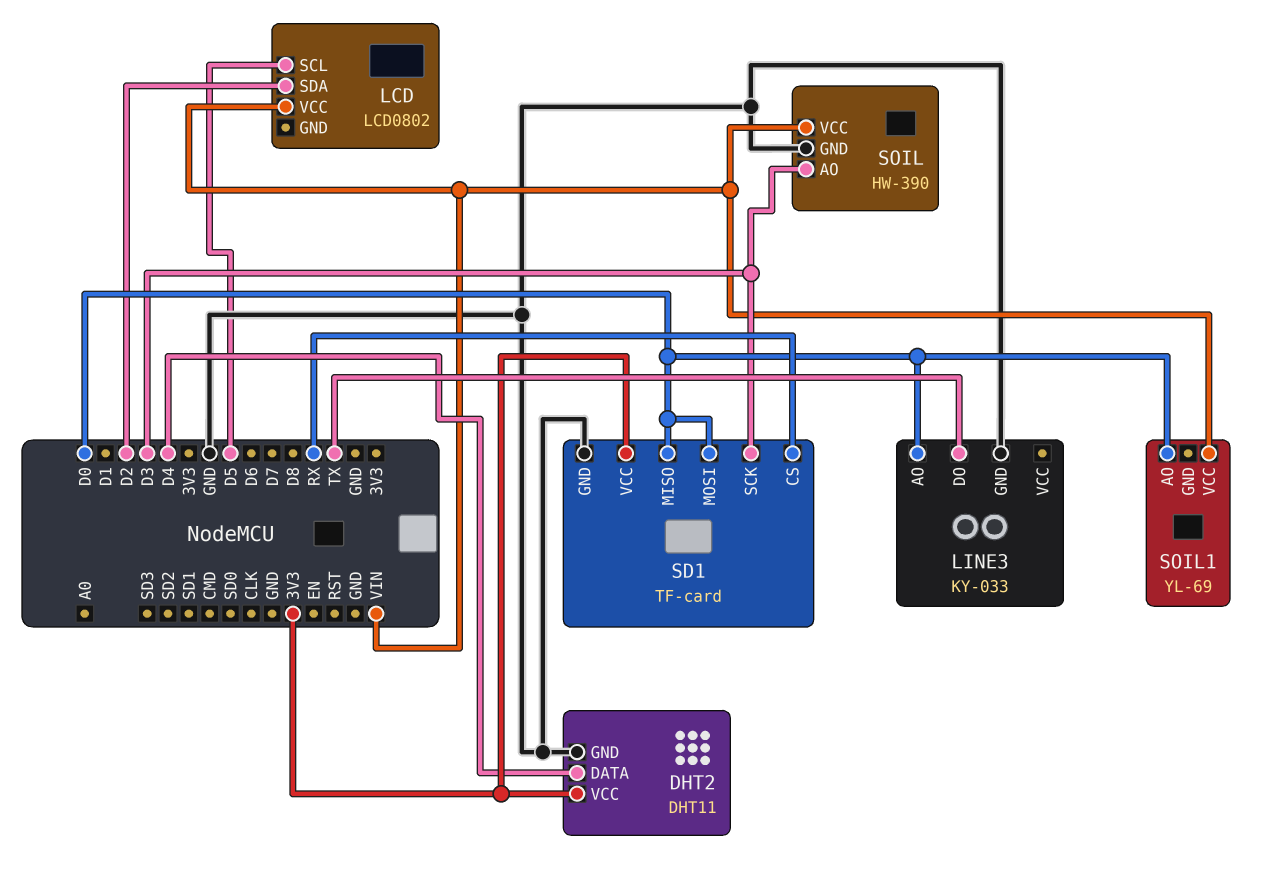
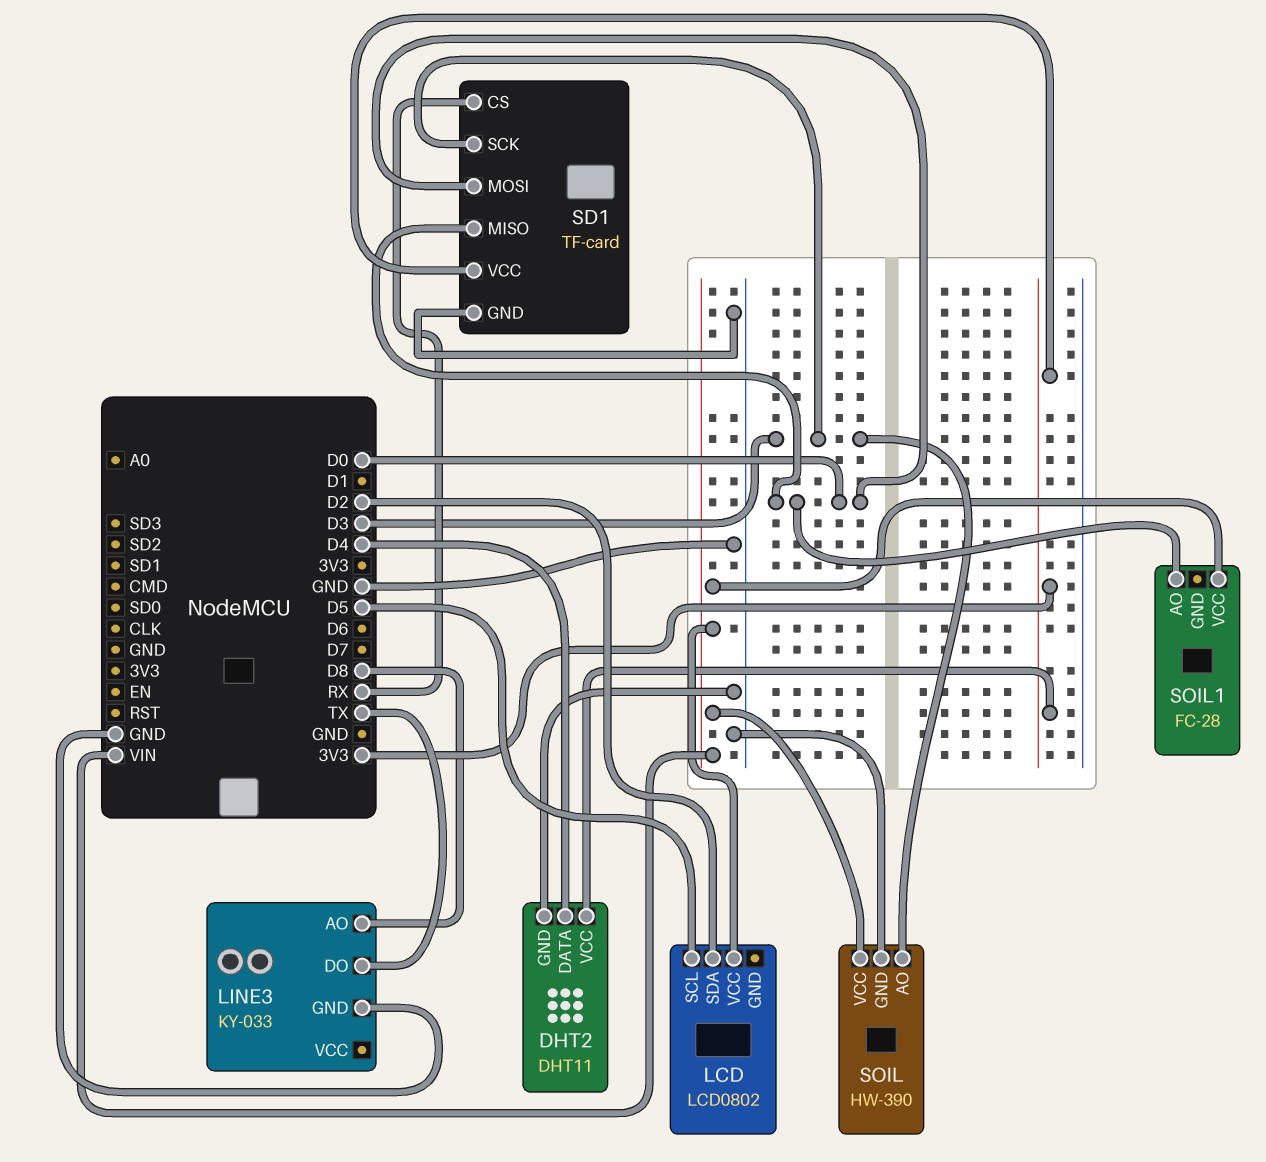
LINE3 pin AO: D0 -> D8
SOIL1: YL-69 -> FC-28

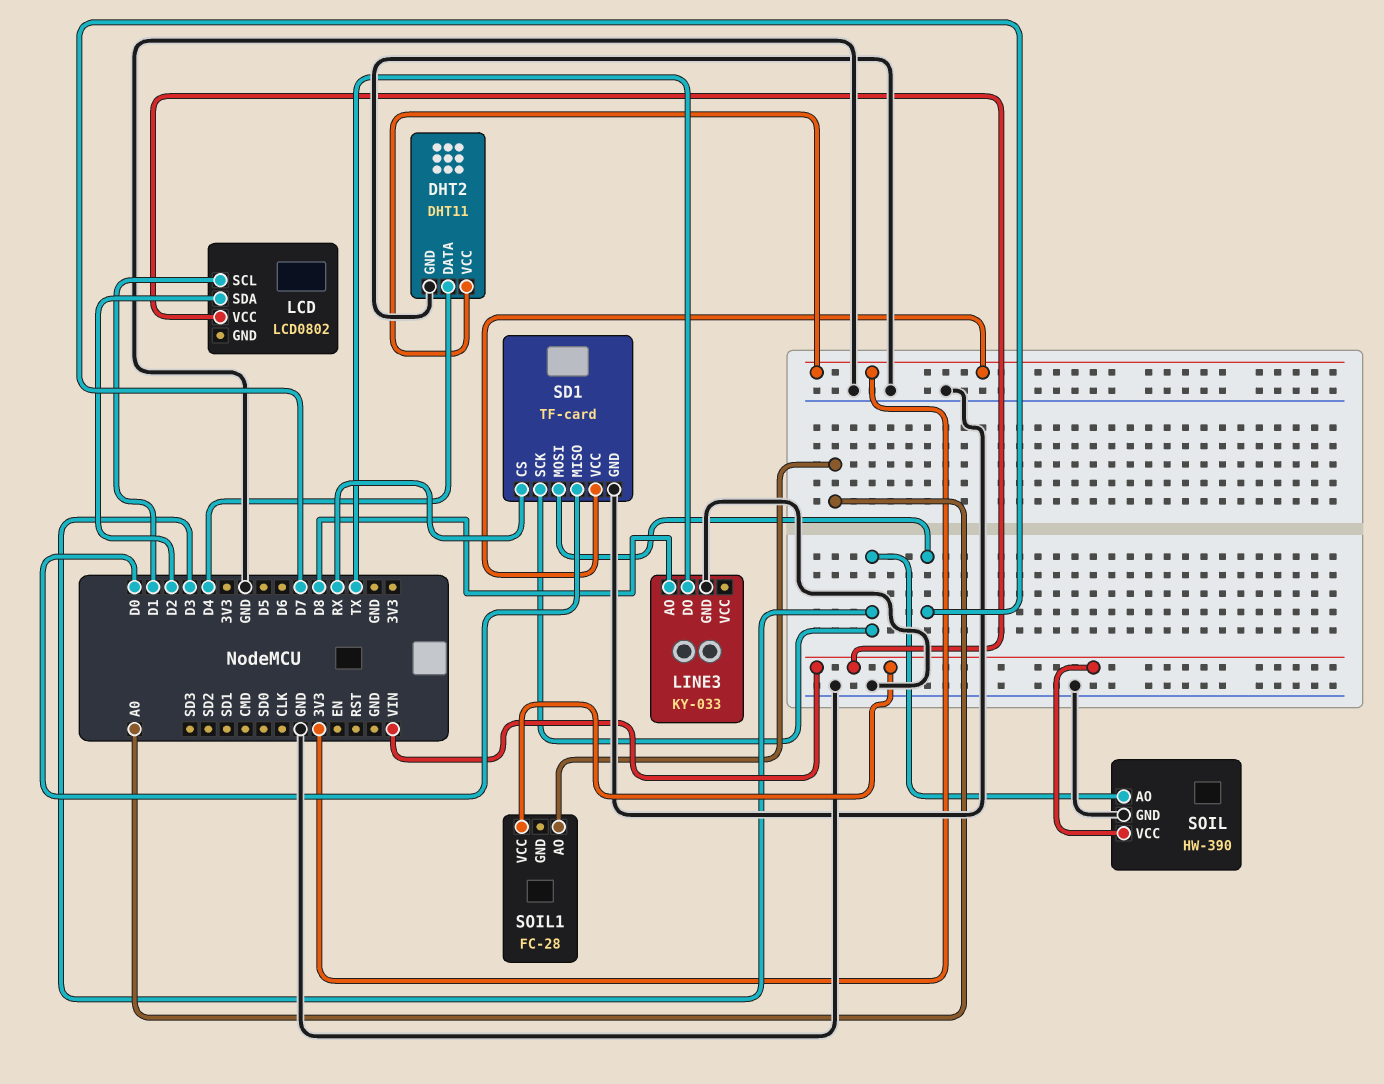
LCD pin SCL: D5 -> D1
SD1 pin MOSI: D0 -> D7
SOIL1 pin AO: D0 -> A0

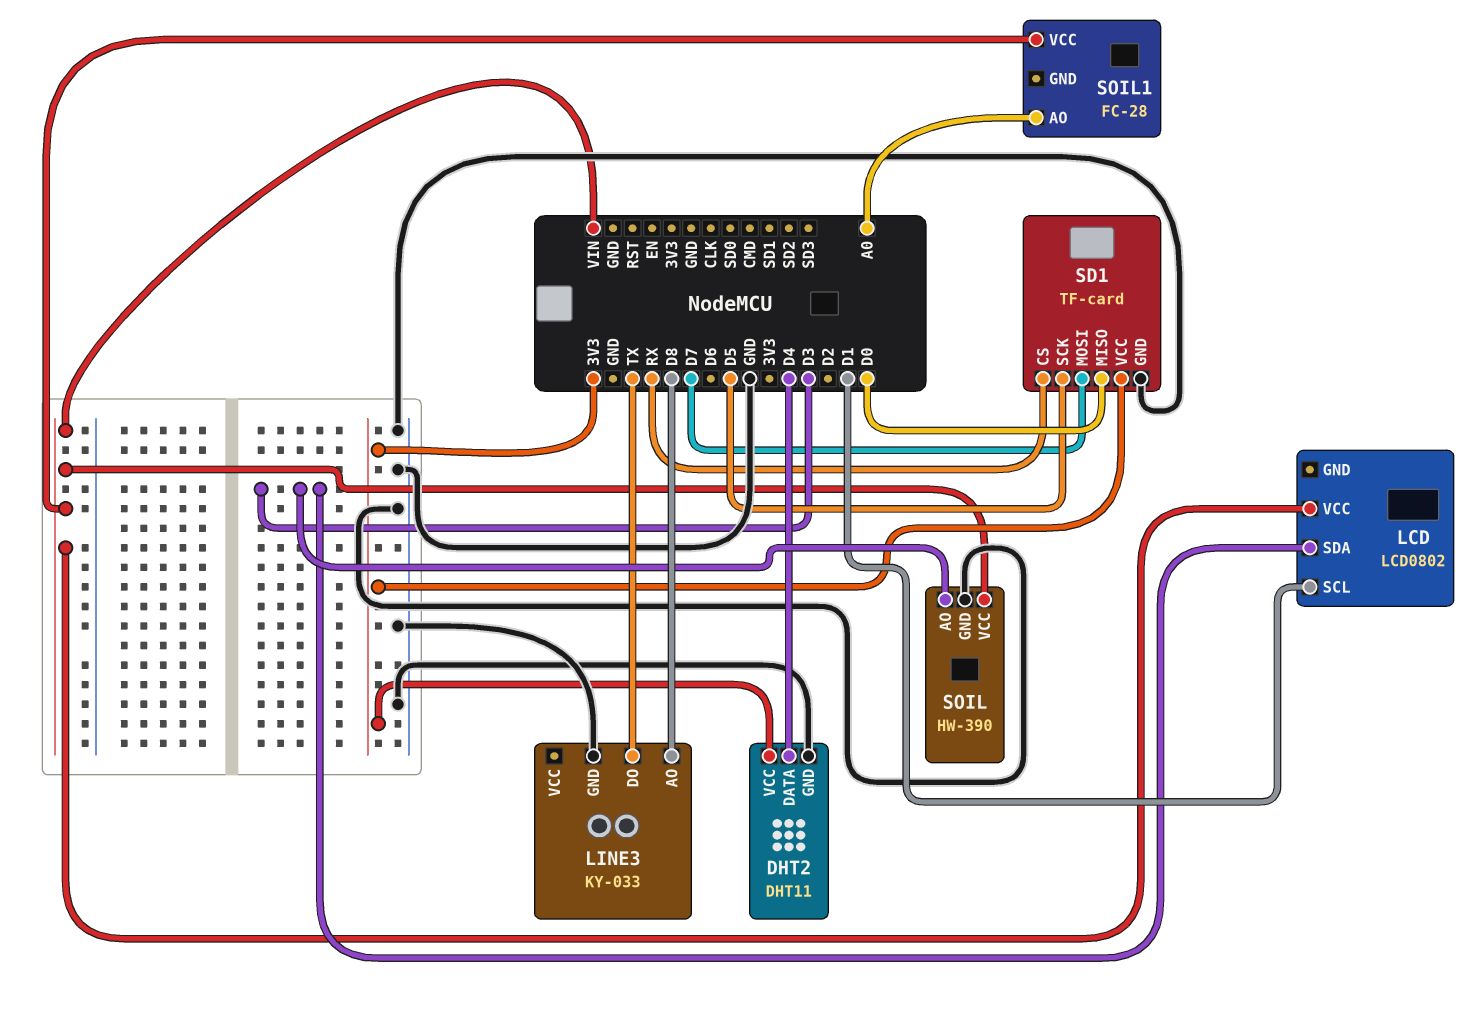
LCD pin SDA: D2 -> D3
SD1 pin SCK: D3 -> D5

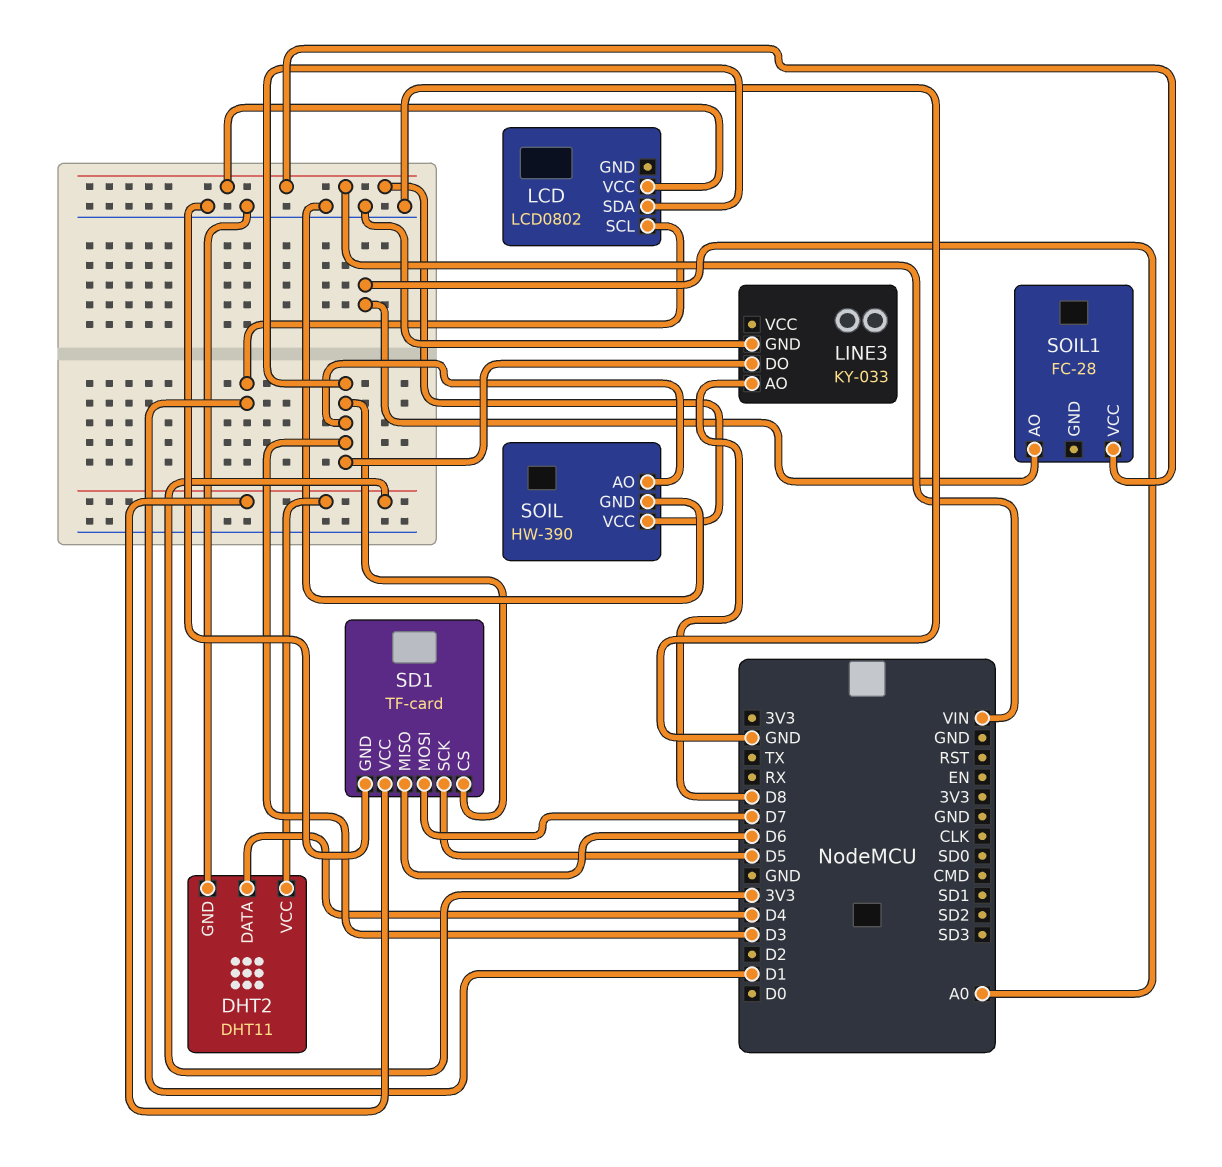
LINE3 pin DO: TX -> D3
SD1 pin CS: RX -> D3
SD1 pin MISO: D0 -> D6

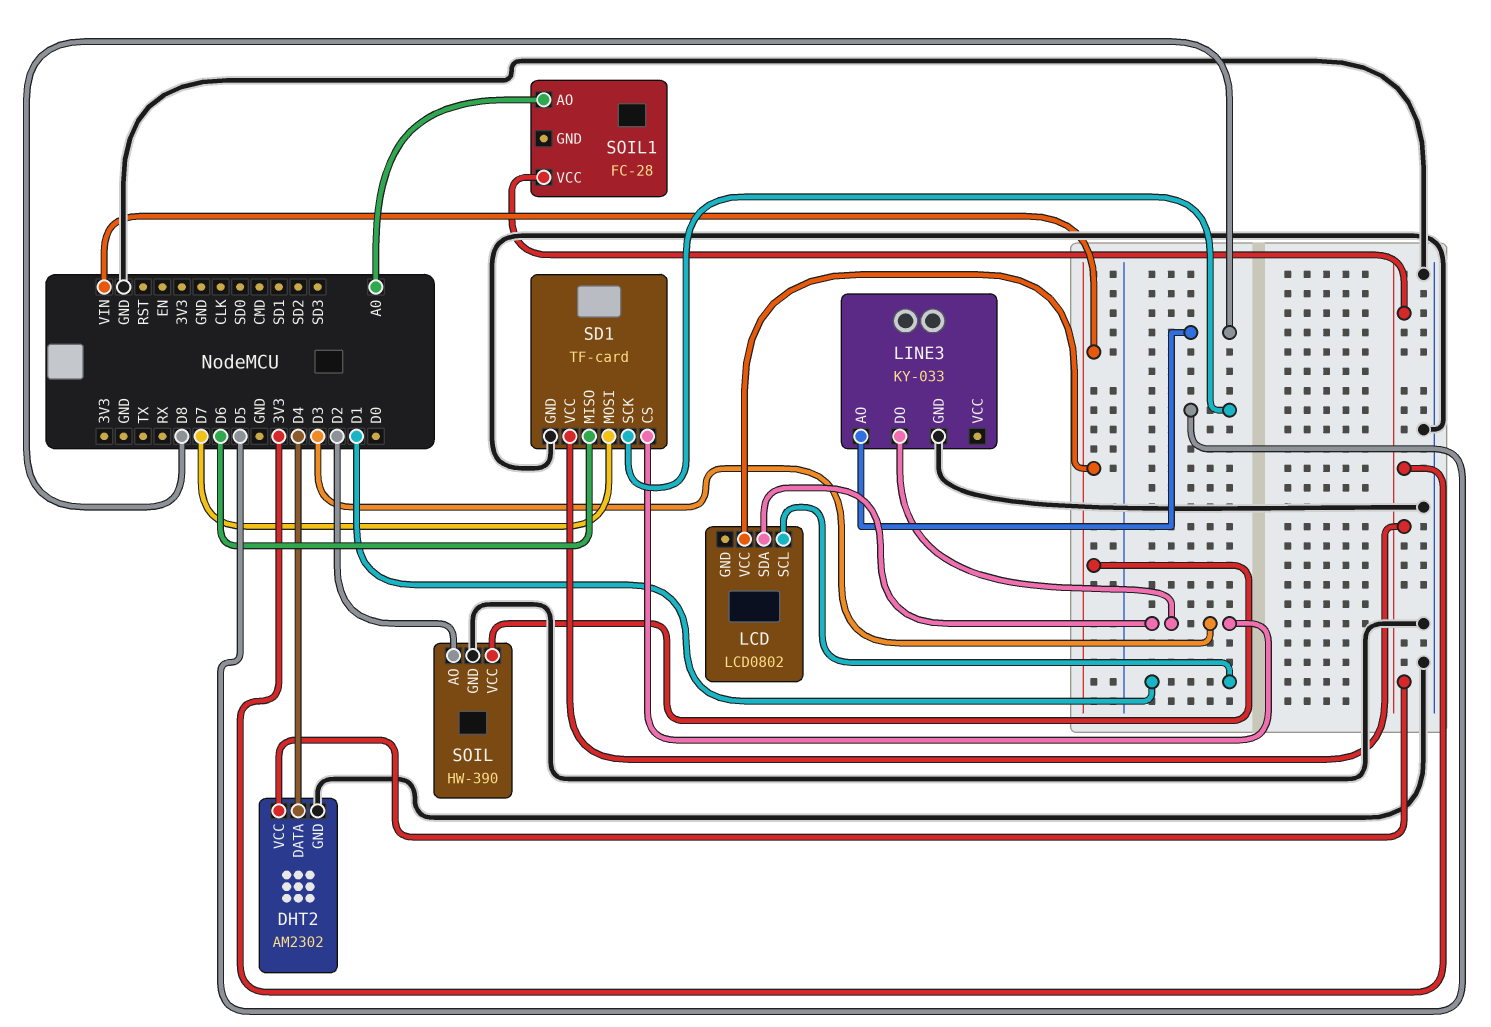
DHT2: DHT11 -> AM2302
SOIL pin AO: D3 -> D2
SOIL1 pin VCC: VIN -> 3V3

